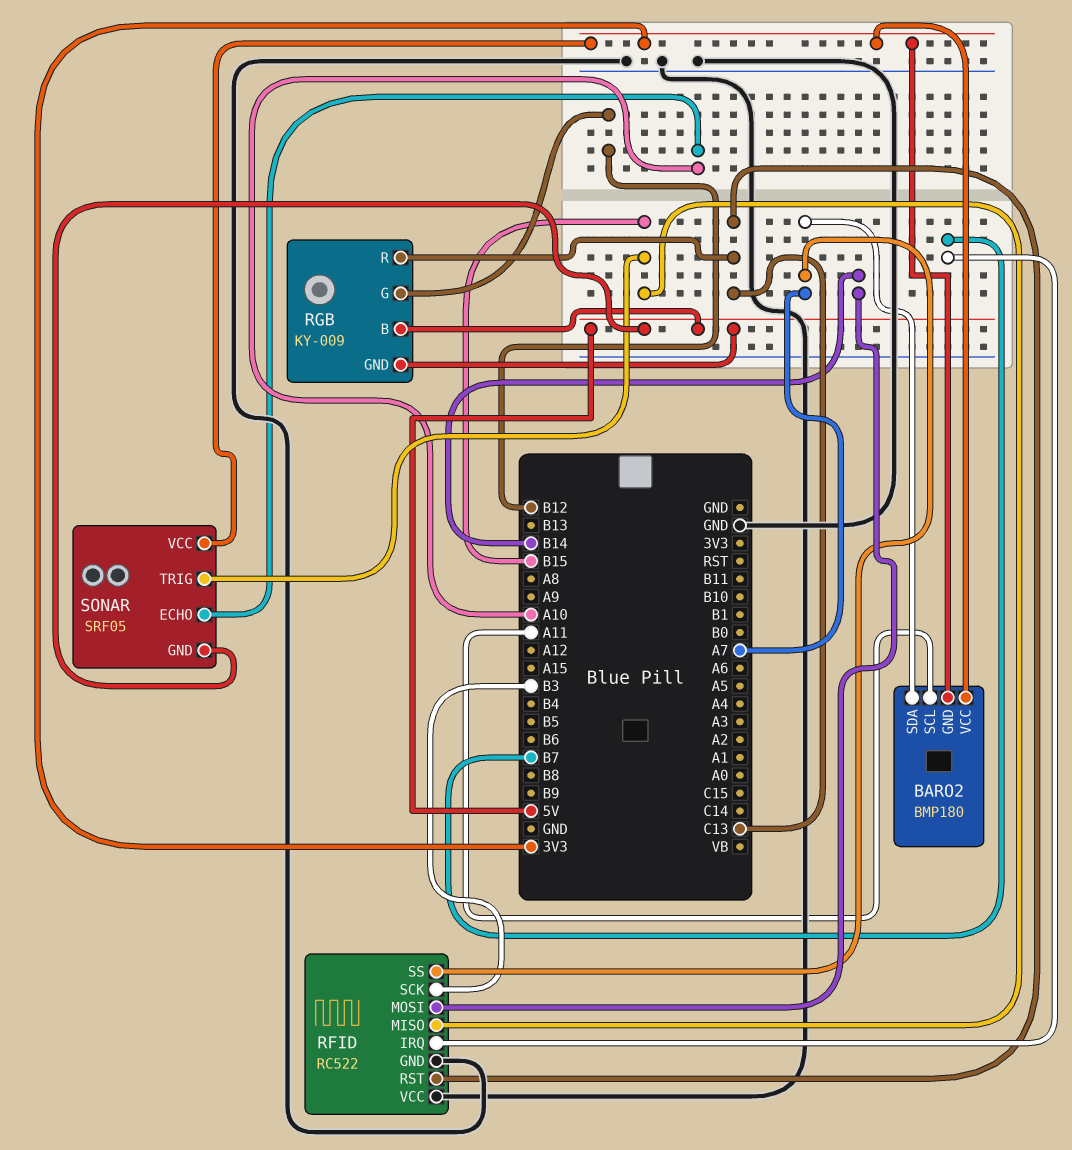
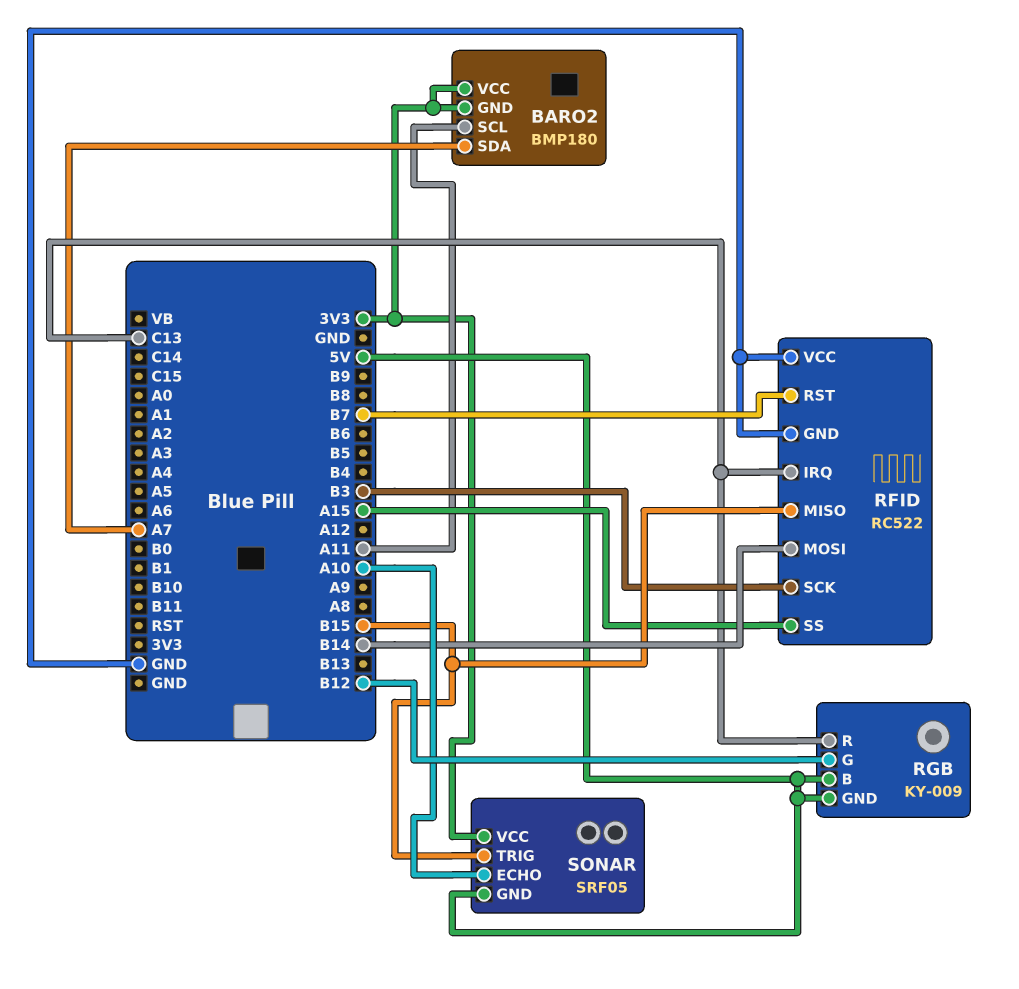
RFID pin IRQ: B7 -> C13
RFID pin RST: C13 -> B7
RFID pin SS: A7 -> A15

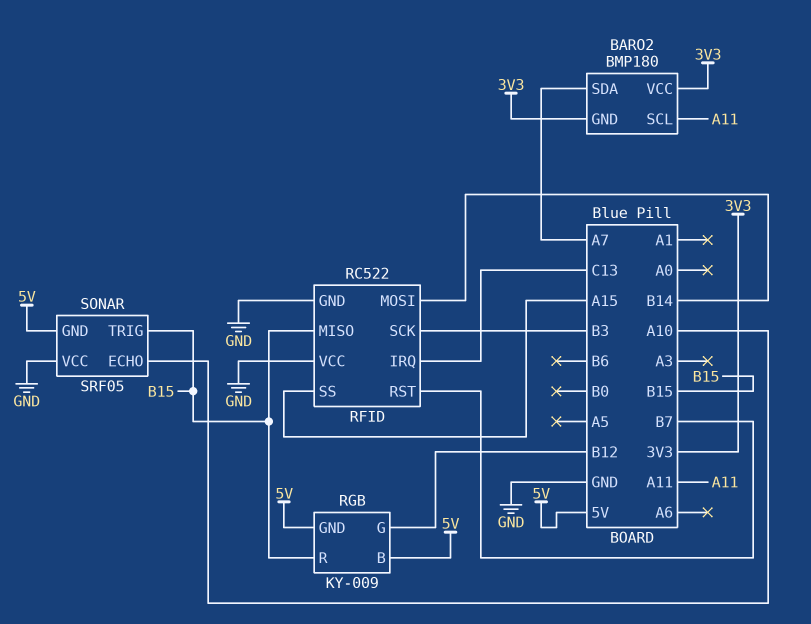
RGB pin R: C13 -> B15
SONAR pin VCC: 3V3 -> GND

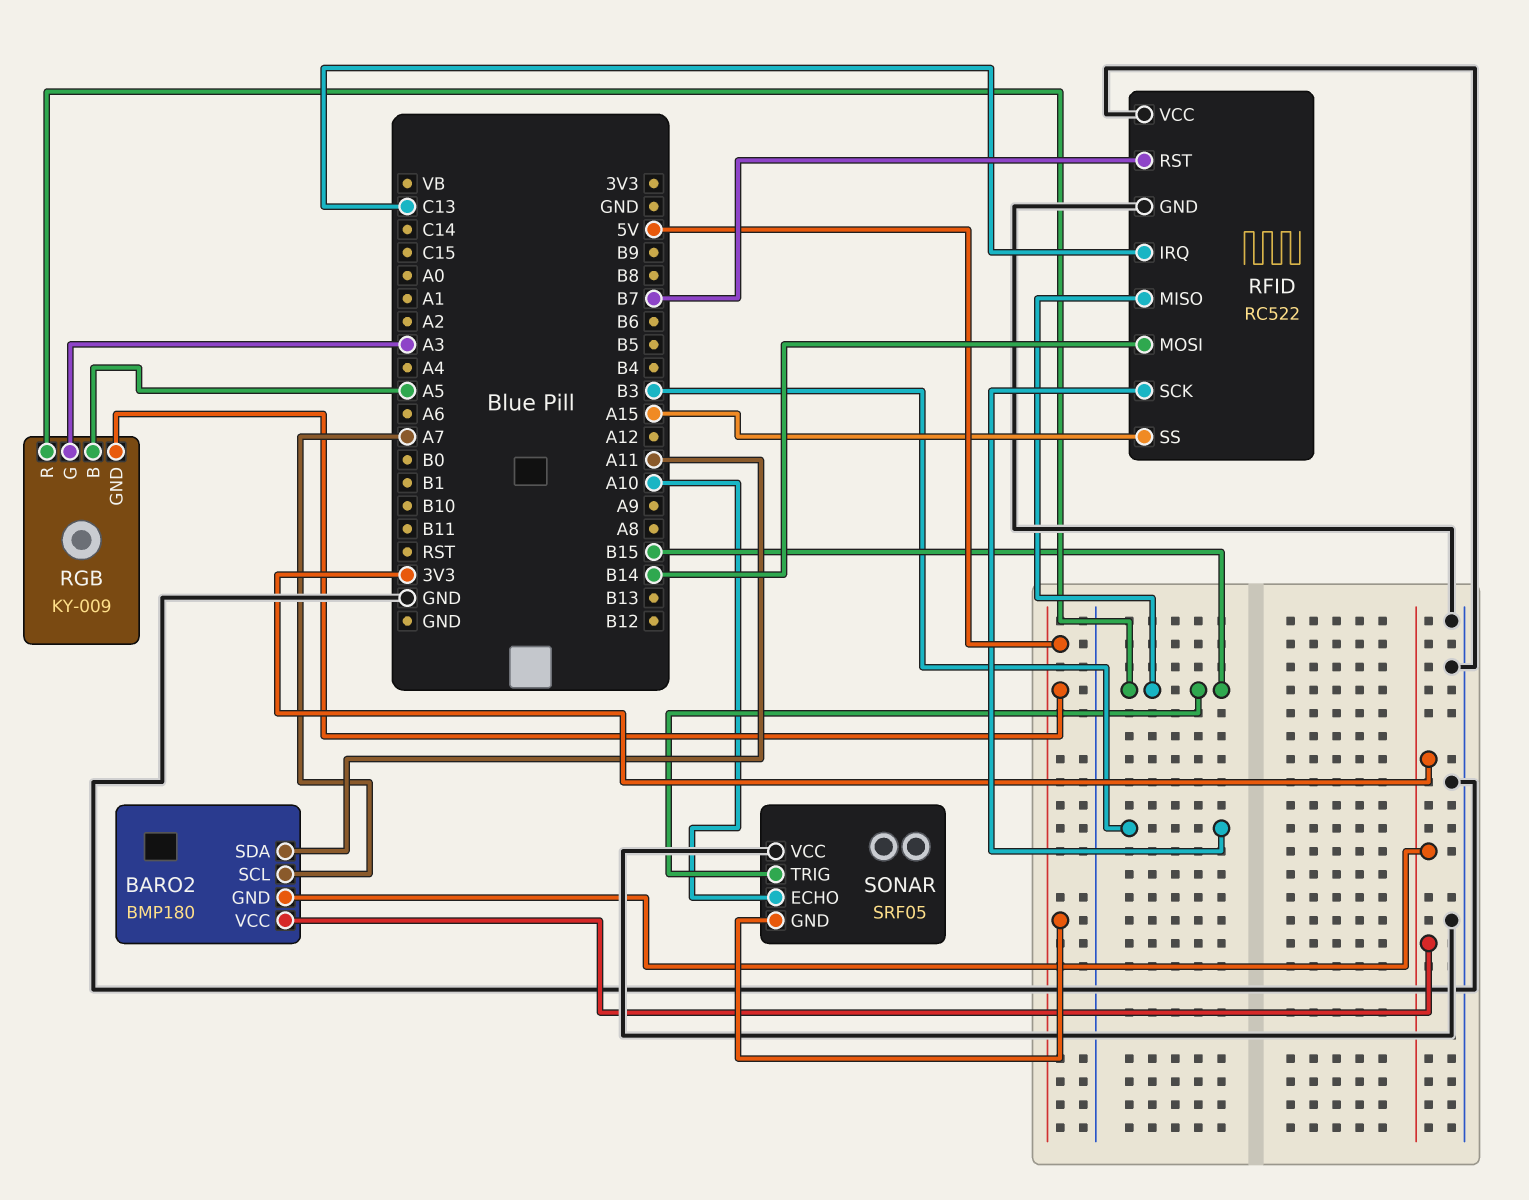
BARO2 pin SCL: A11 -> A7
BARO2 pin SDA: A7 -> A11
RGB pin B: 5V -> A5
RGB pin G: B12 -> A3

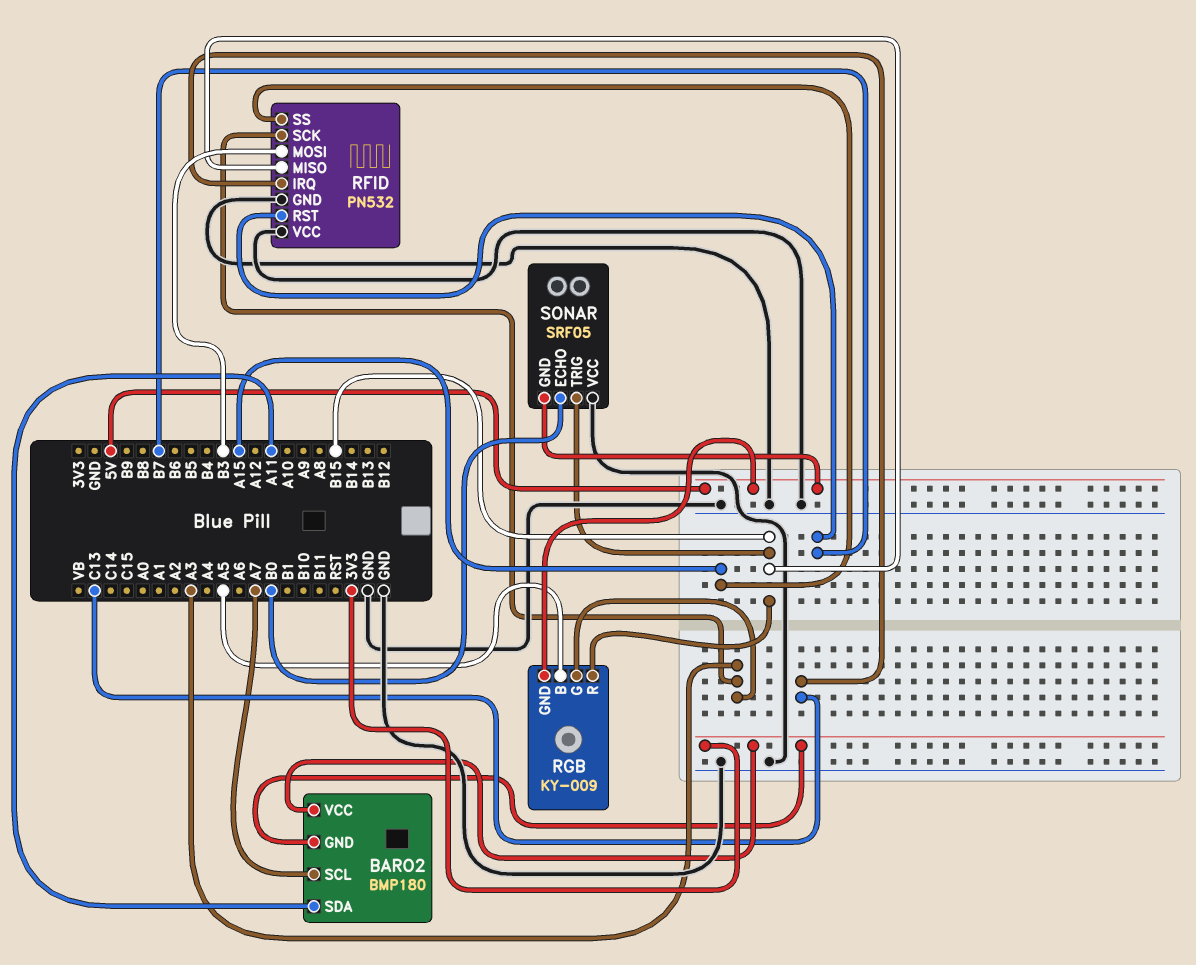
RFID: RC522 -> PN532
RFID pin MOSI: B14 -> B3
RFID pin SCK: B3 -> A3
SONAR pin ECHO: A10 -> B0

